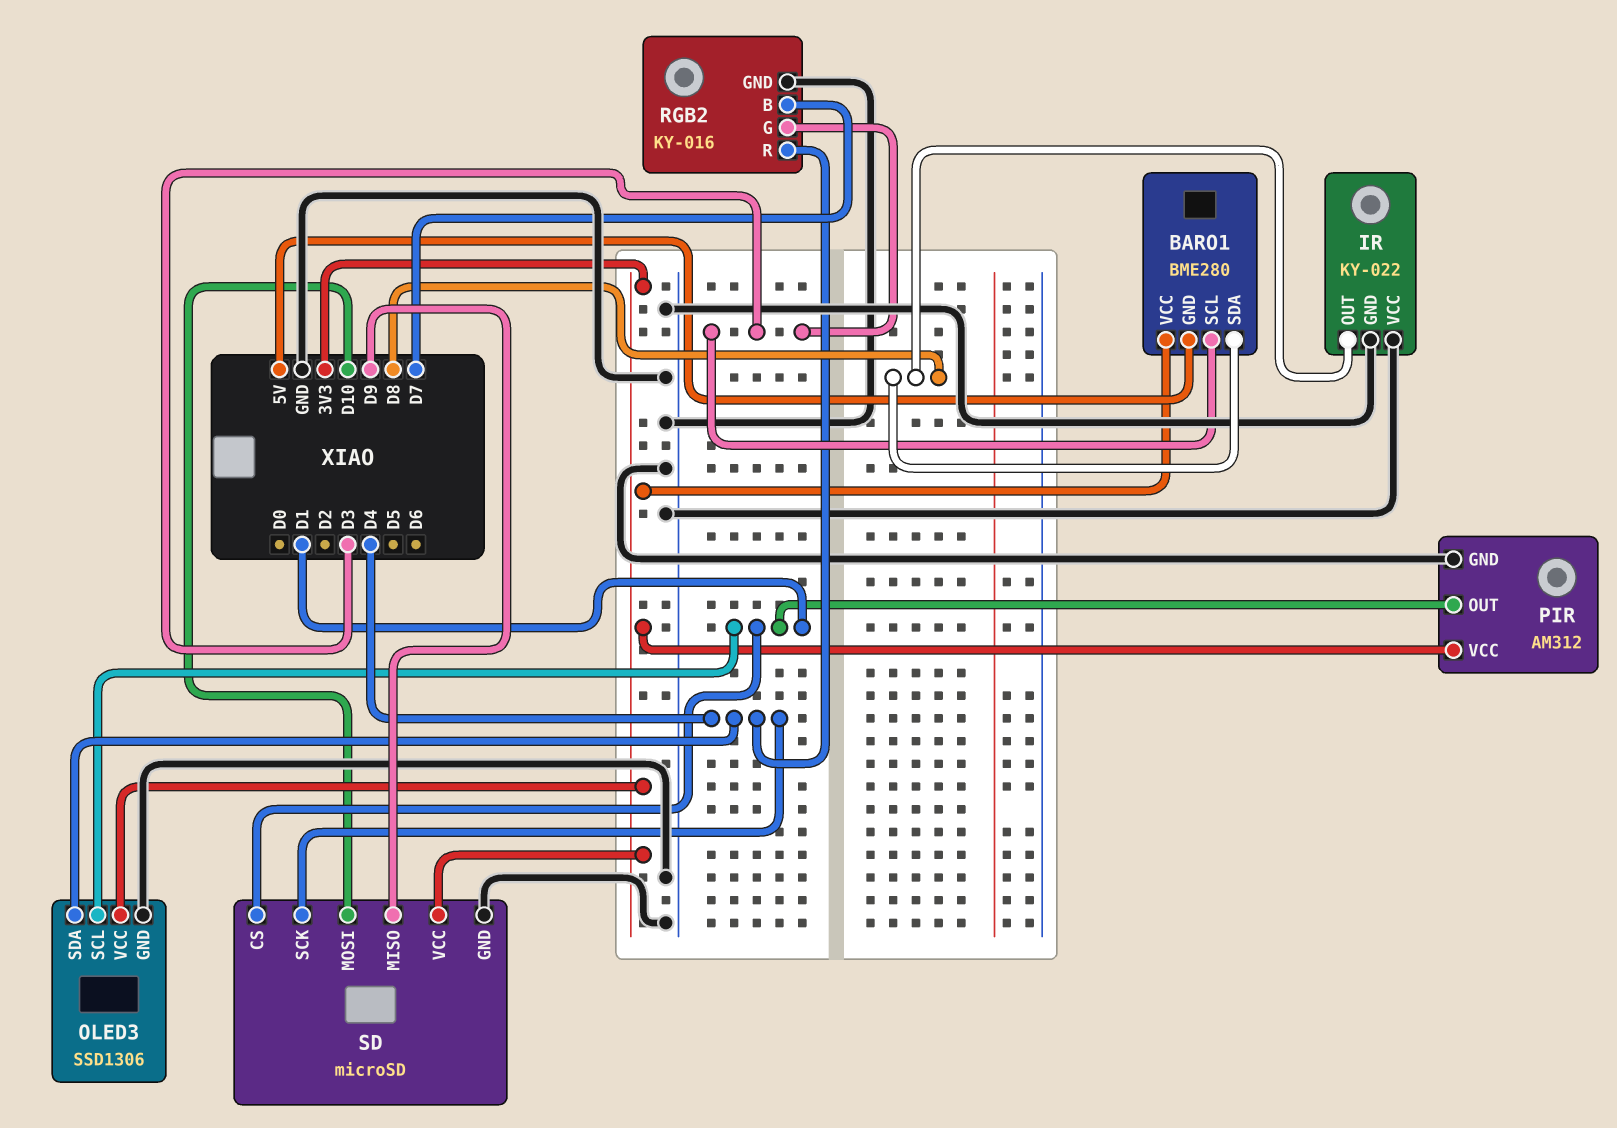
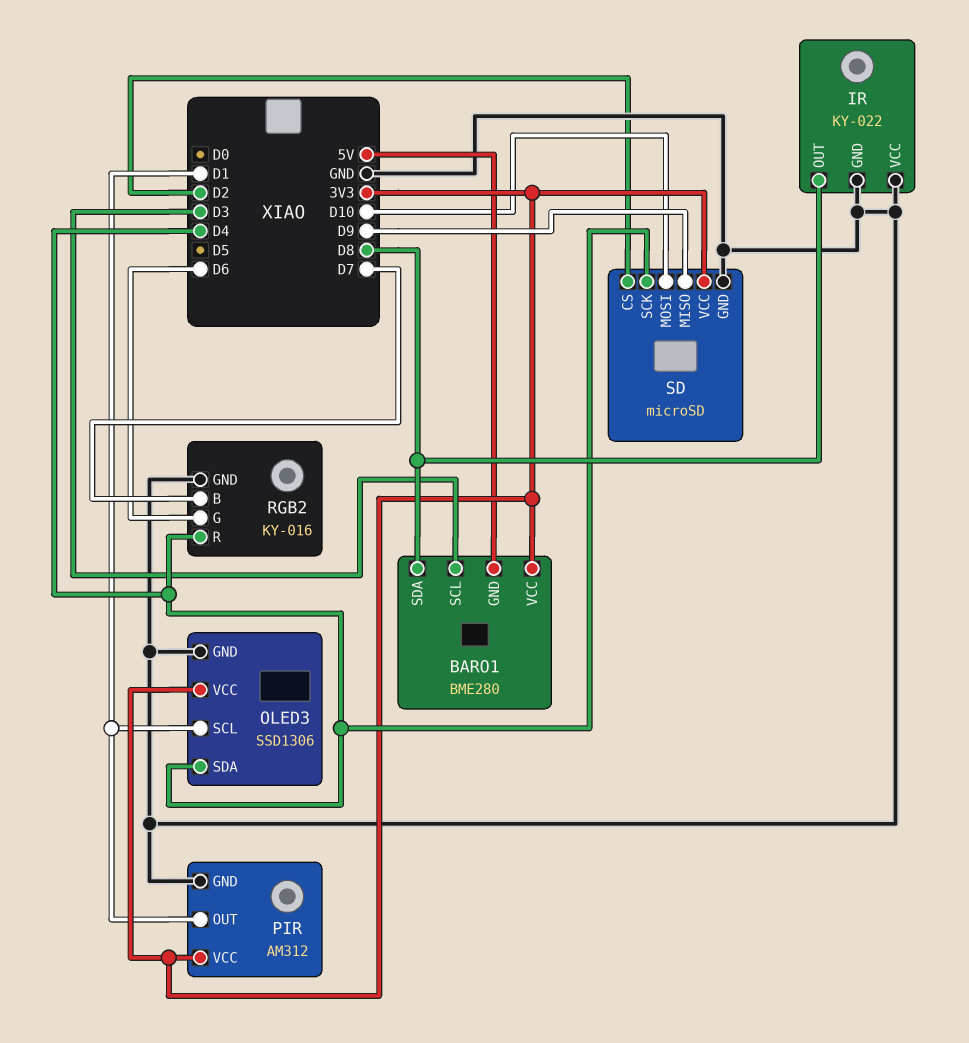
RGB2 pin G: D3 -> D6
SD pin CS: D1 -> D2

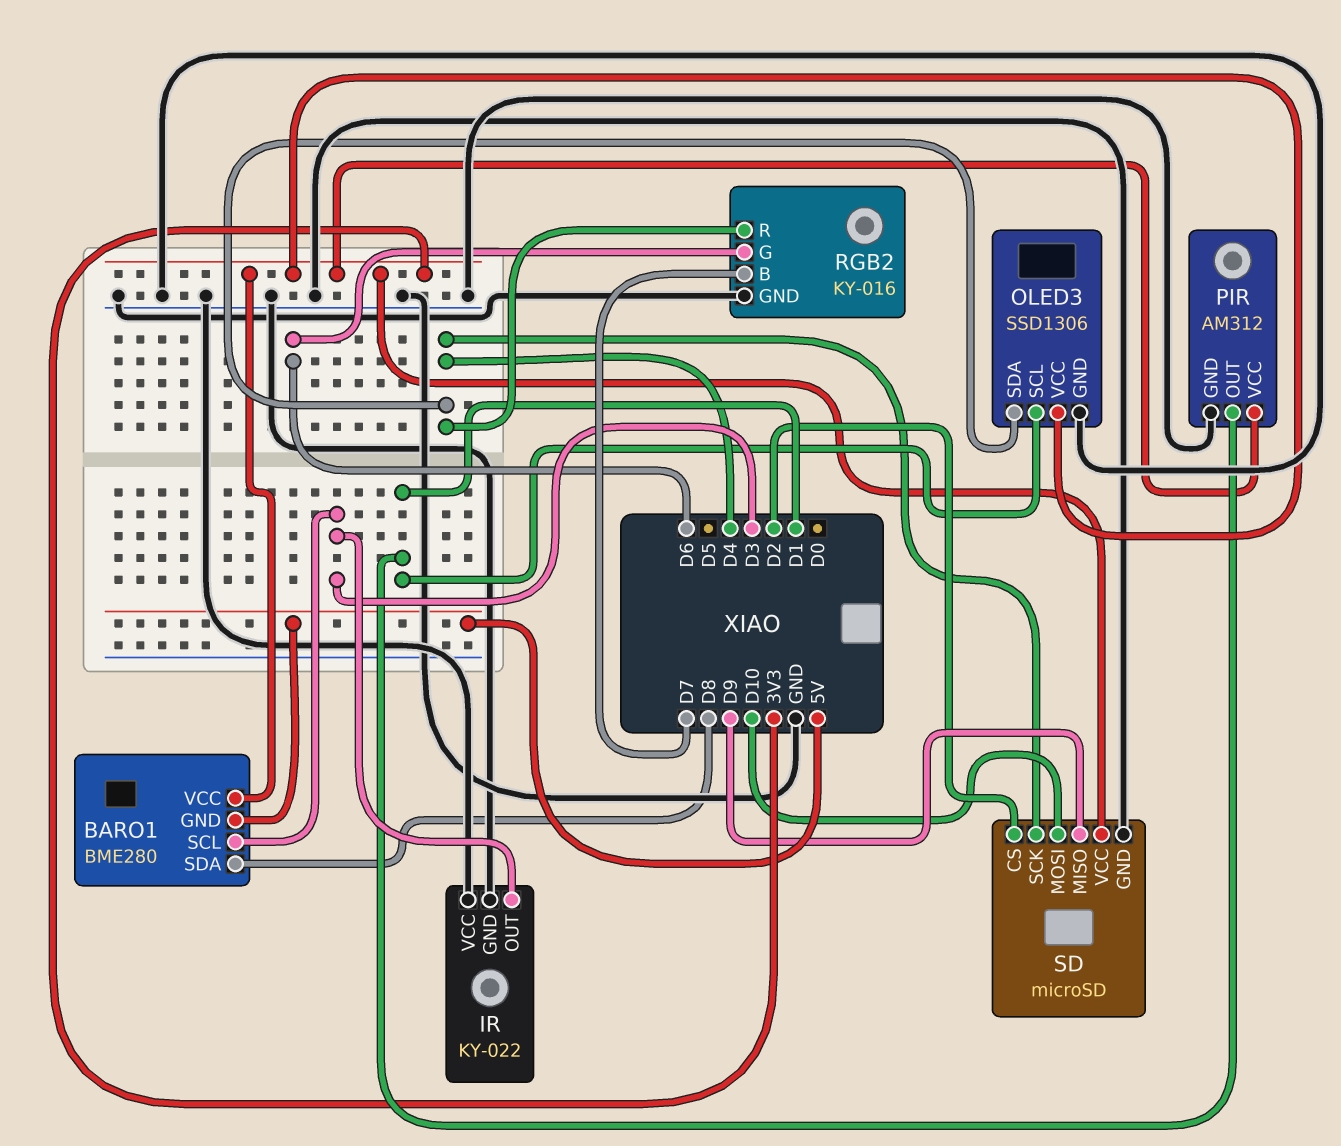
IR pin OUT: D8 -> D3

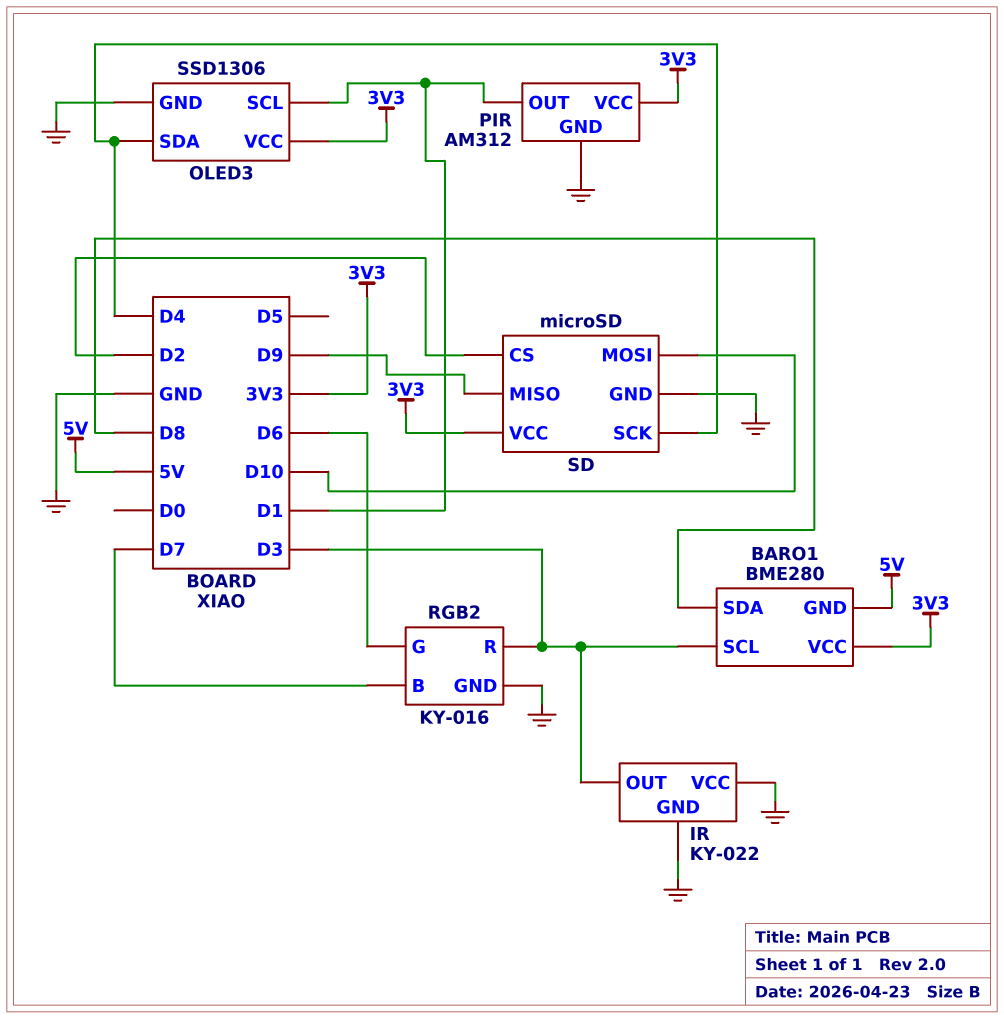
RGB2 pin R: D4 -> D3

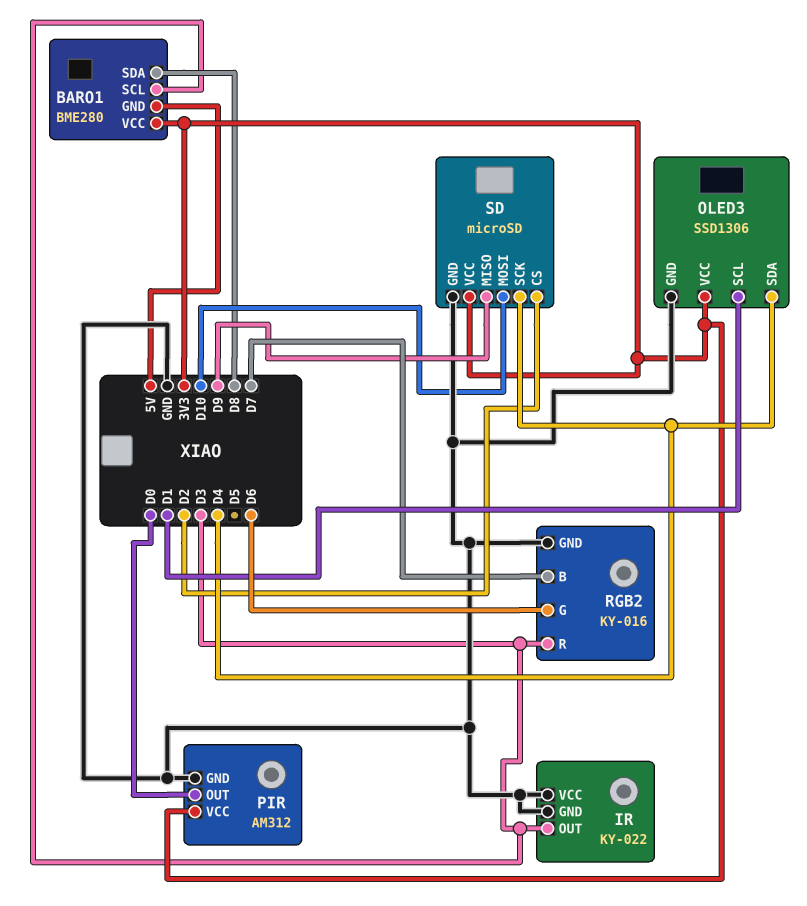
PIR pin OUT: D1 -> D0

